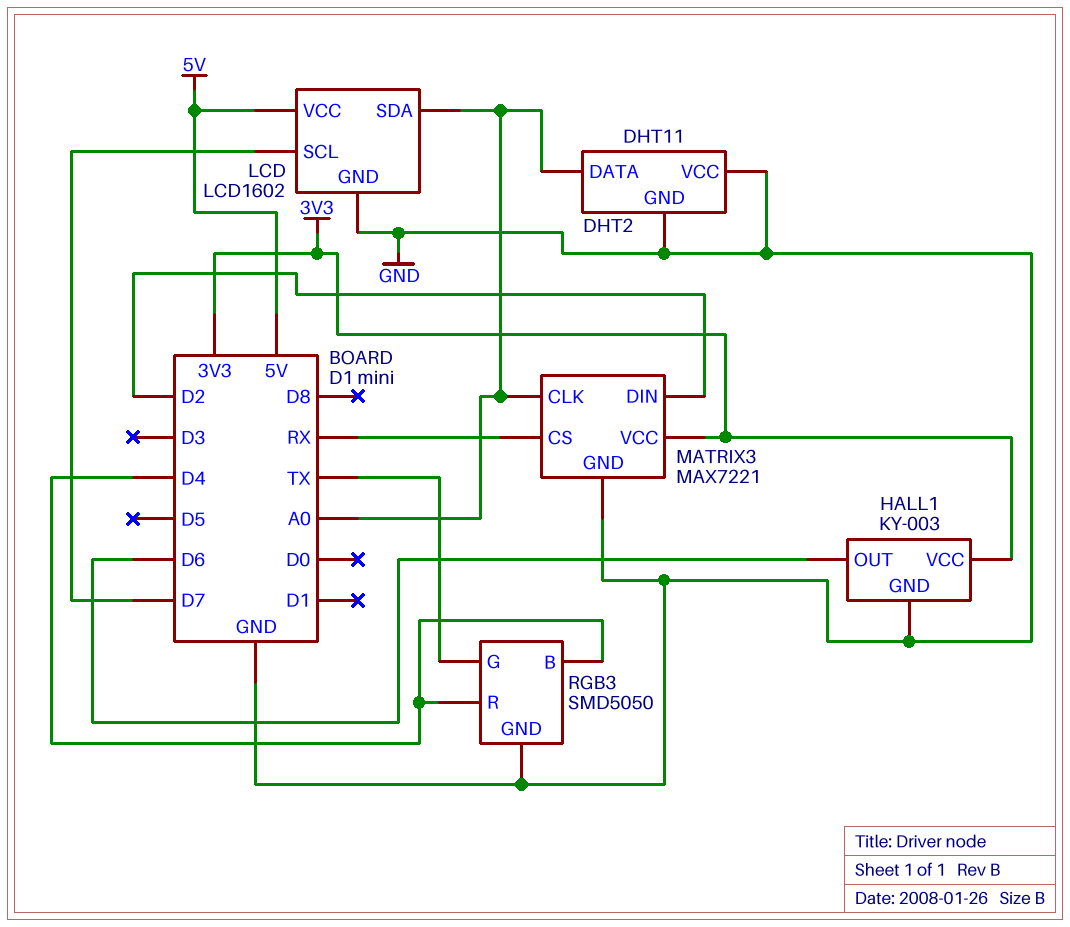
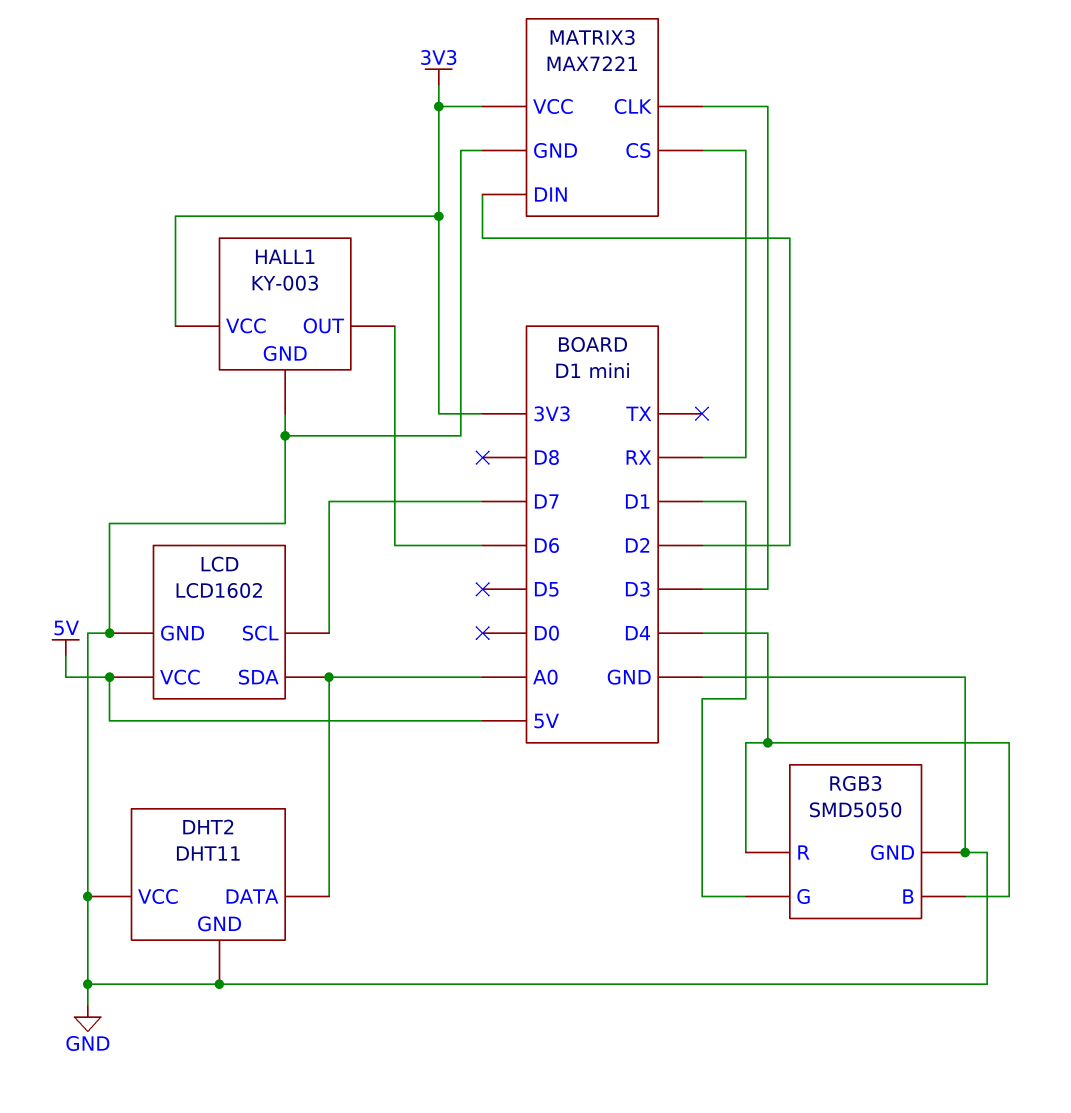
MATRIX3 pin CLK: A0 -> D3
RGB3 pin G: TX -> D1

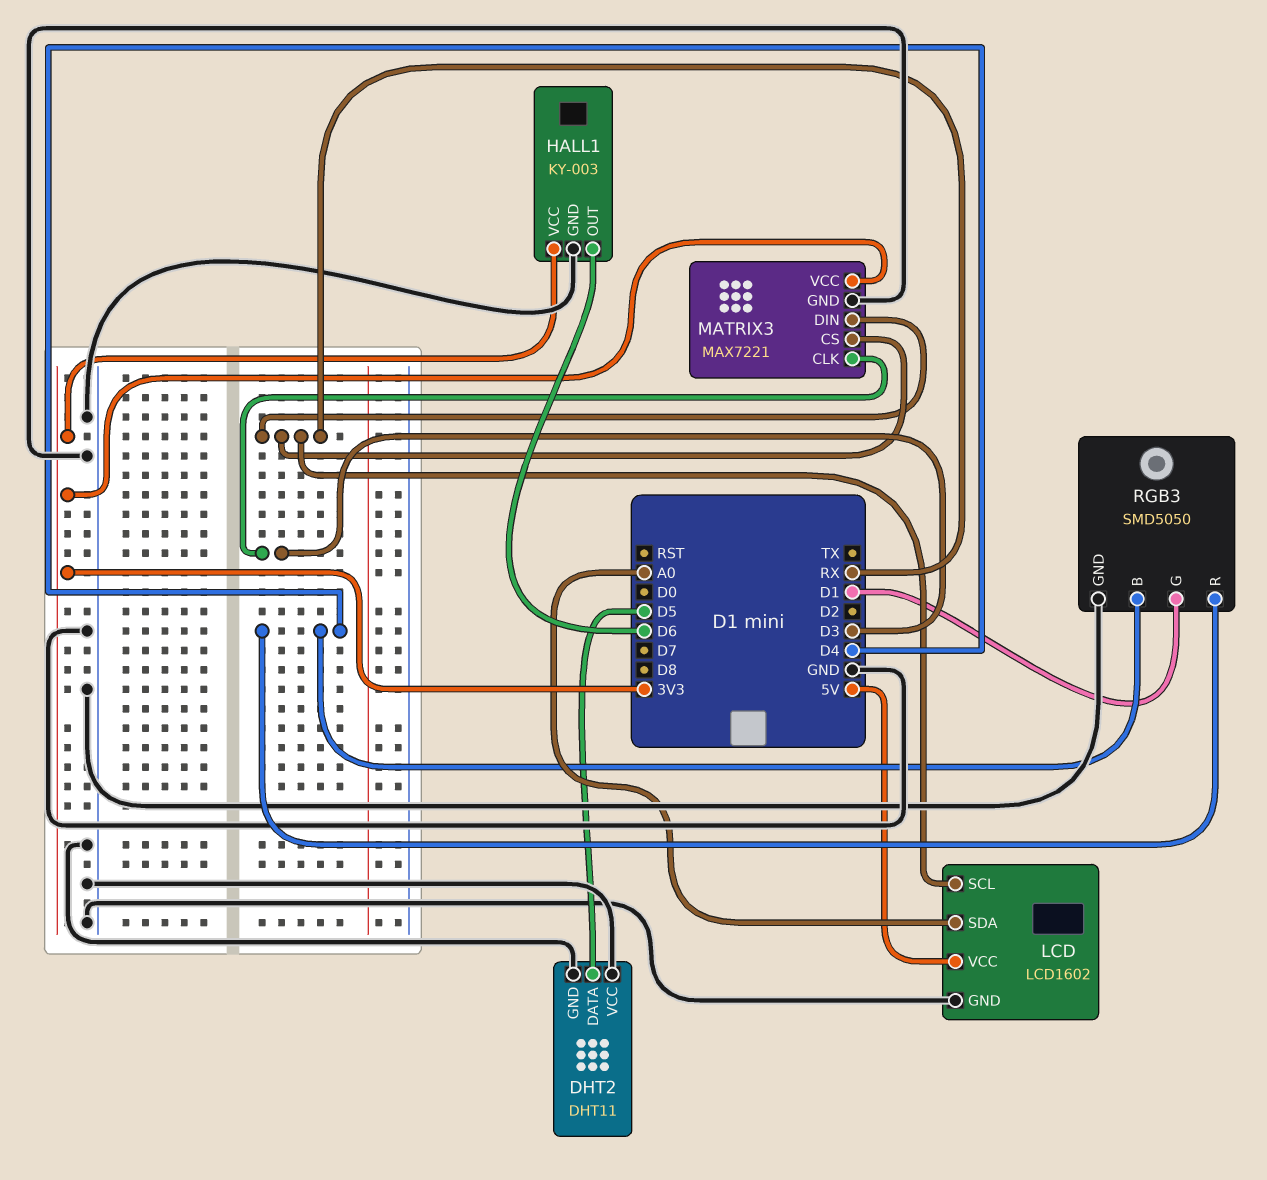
DHT2 pin DATA: A0 -> D5
LCD pin SCL: D7 -> RX
MATRIX3 pin DIN: D2 -> RX

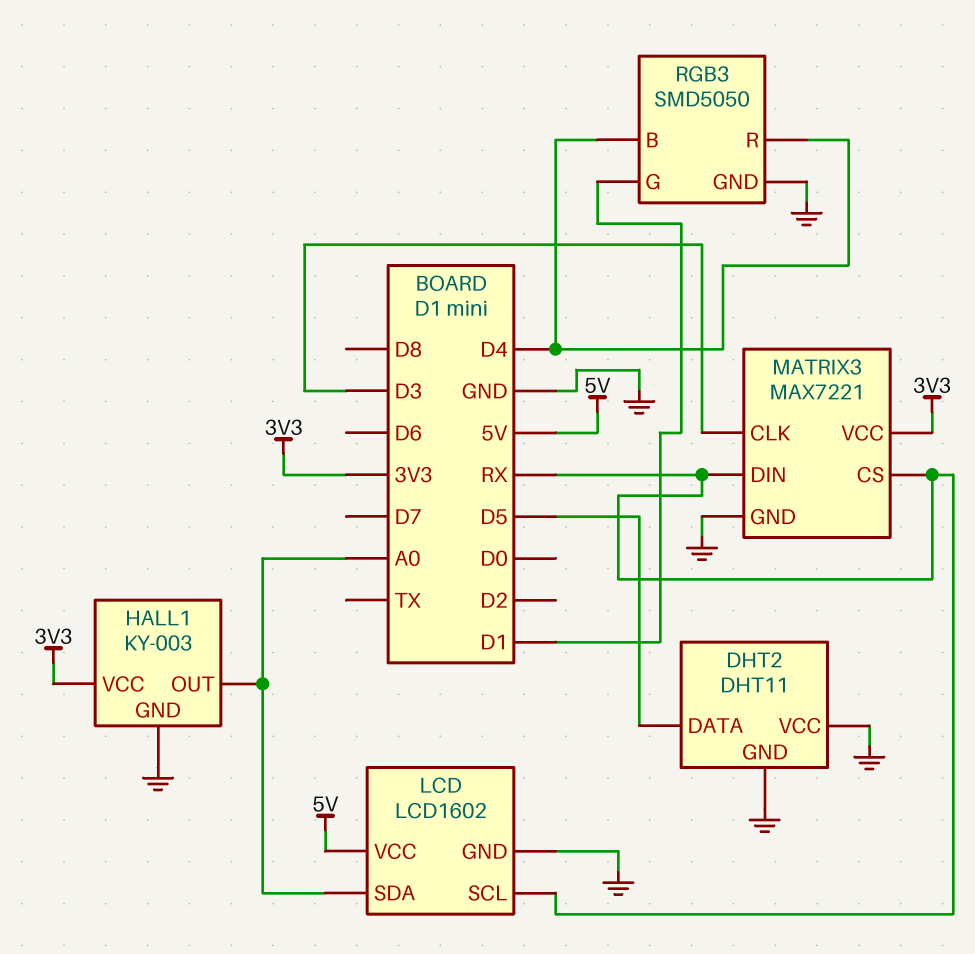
HALL1 pin OUT: D6 -> A0

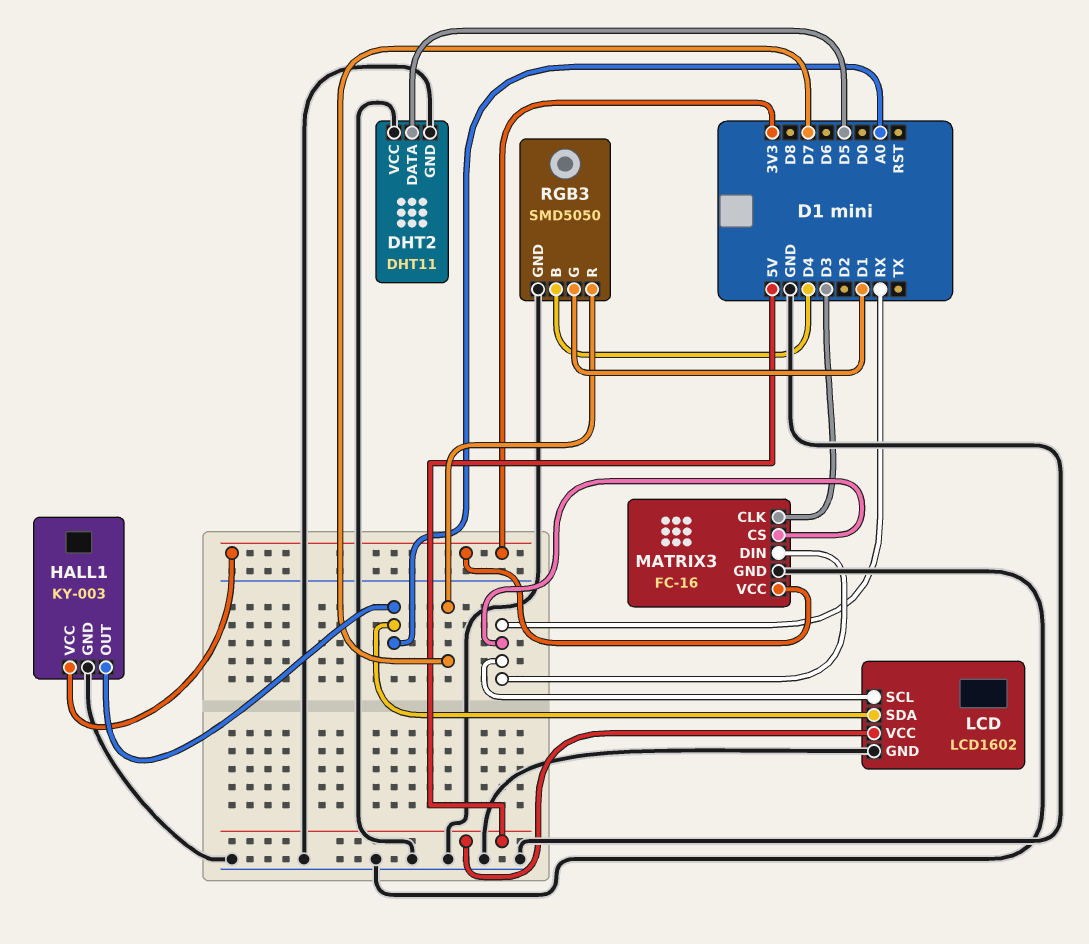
MATRIX3: MAX7221 -> FC-16
RGB3 pin R: D4 -> D7

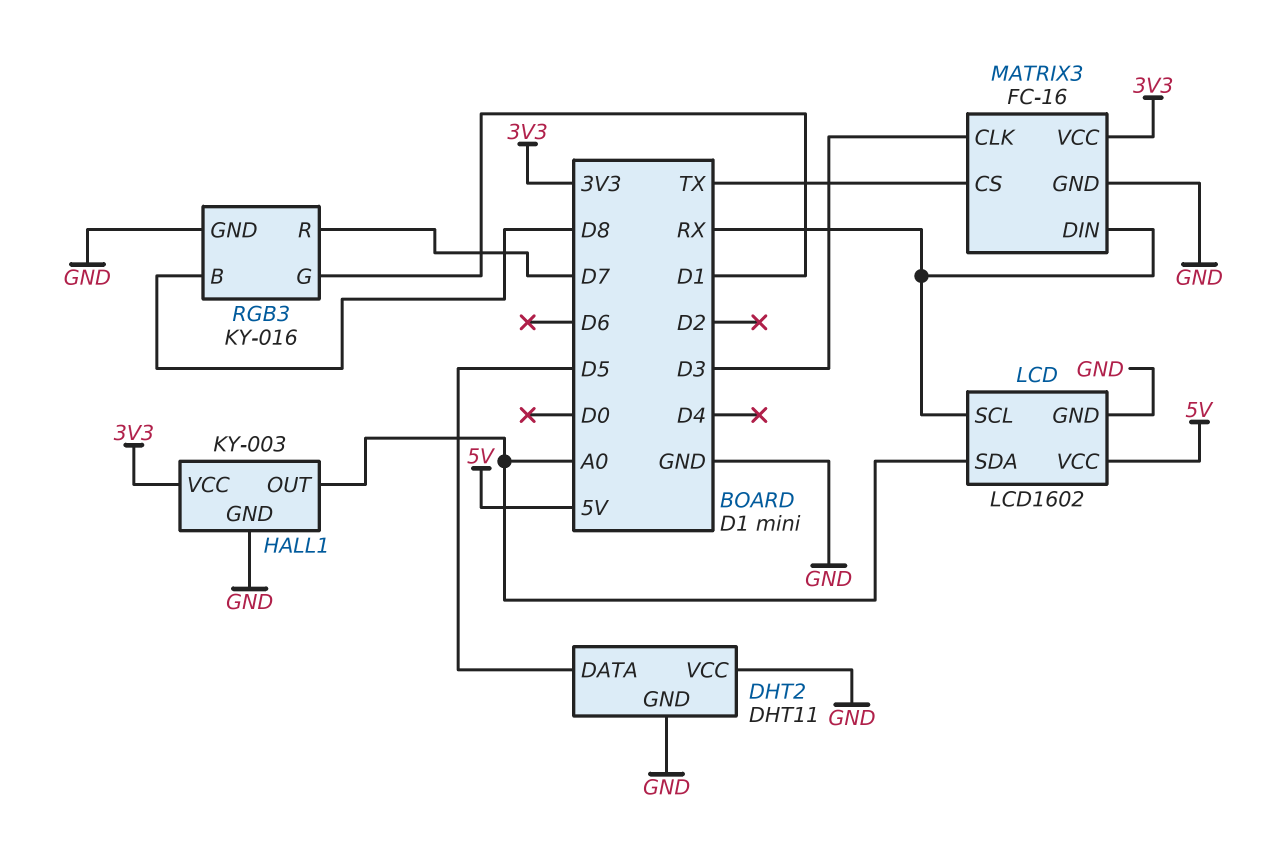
MATRIX3 pin CS: RX -> TX
RGB3: SMD5050 -> KY-016
RGB3 pin B: D4 -> D8

